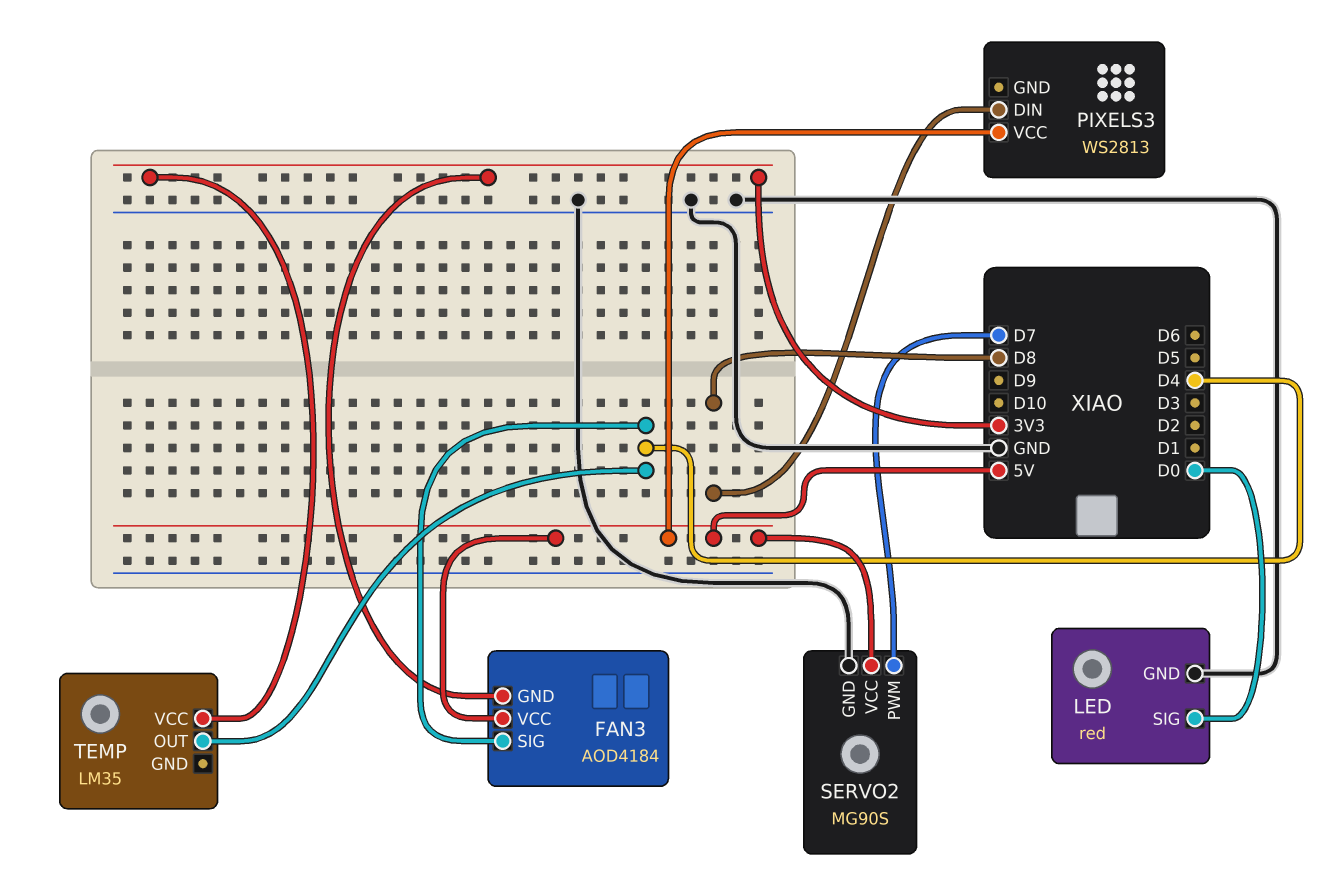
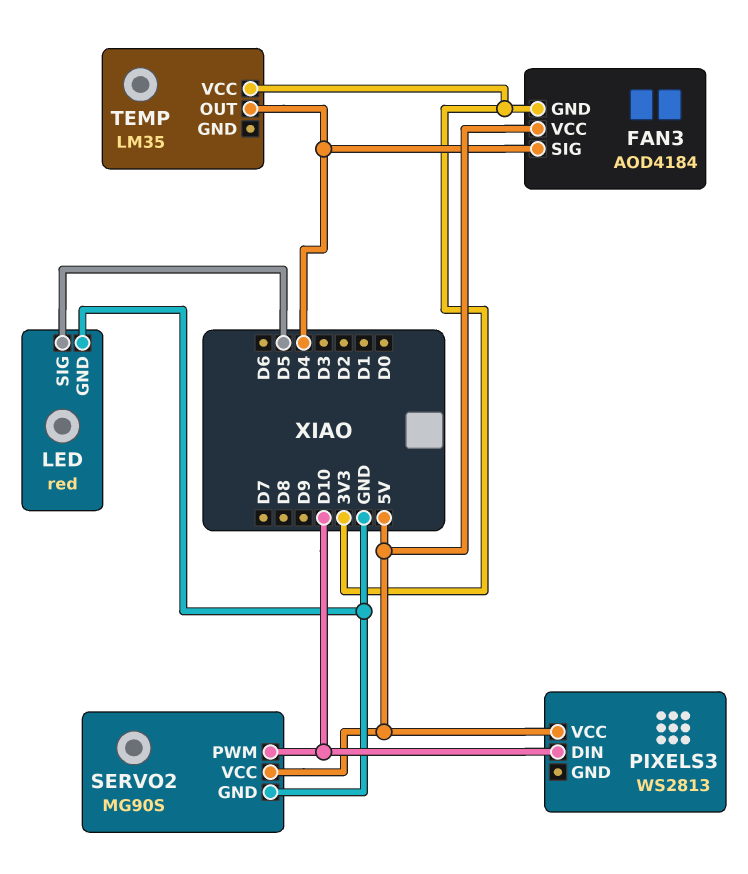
LED pin SIG: D0 -> D5
PIXELS3 pin DIN: D8 -> D10
SERVO2 pin PWM: D7 -> D10

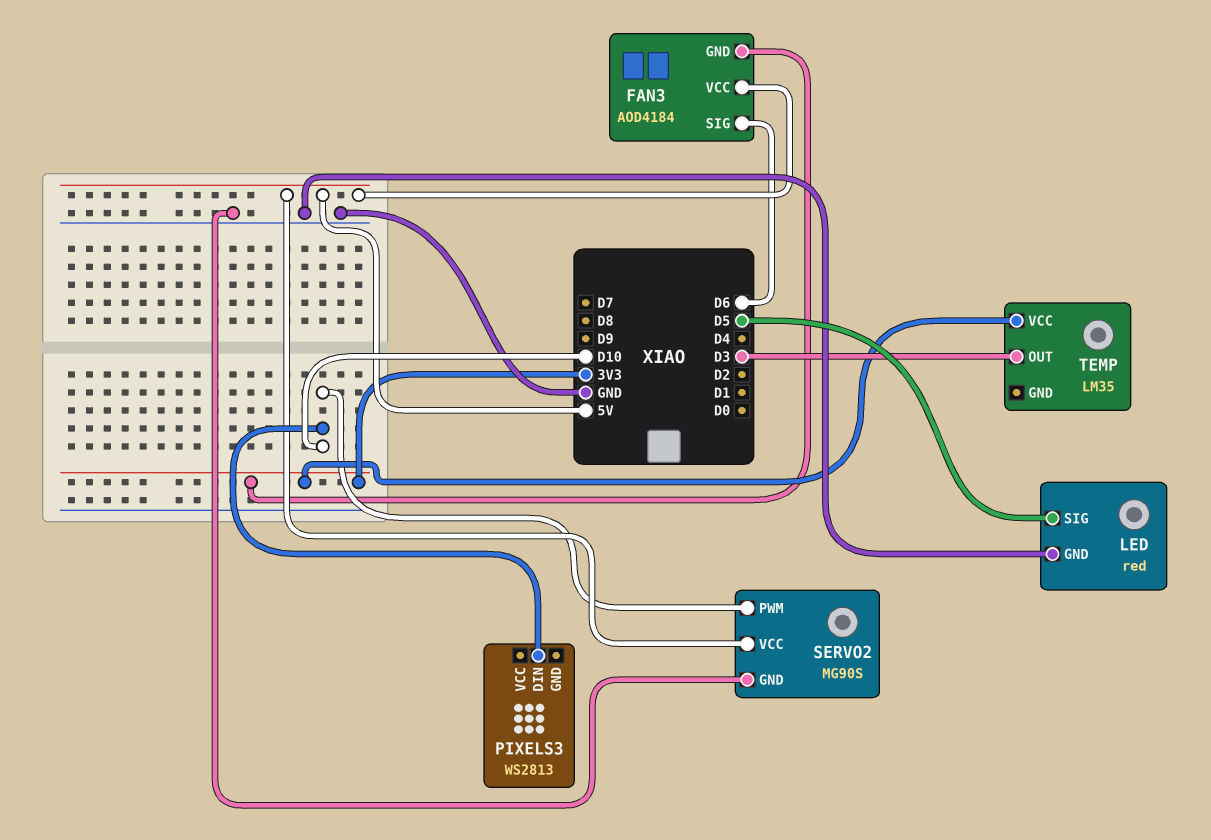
FAN3 pin SIG: D4 -> D6
PIXELS3 pin VCC: 5V -> none
TEMP pin OUT: D4 -> D3

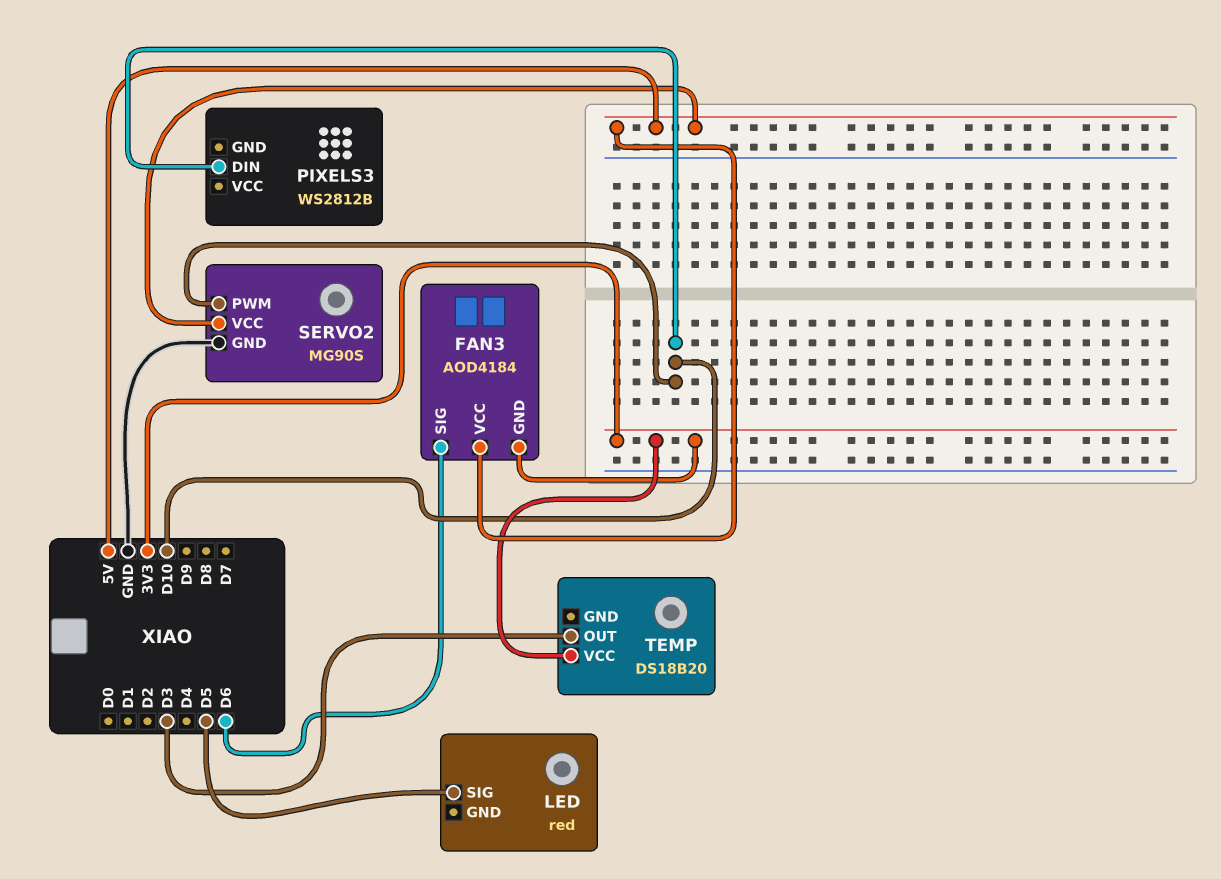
LED pin GND: GND -> none
PIXELS3: WS2813 -> WS2812B
TEMP: LM35 -> DS18B20

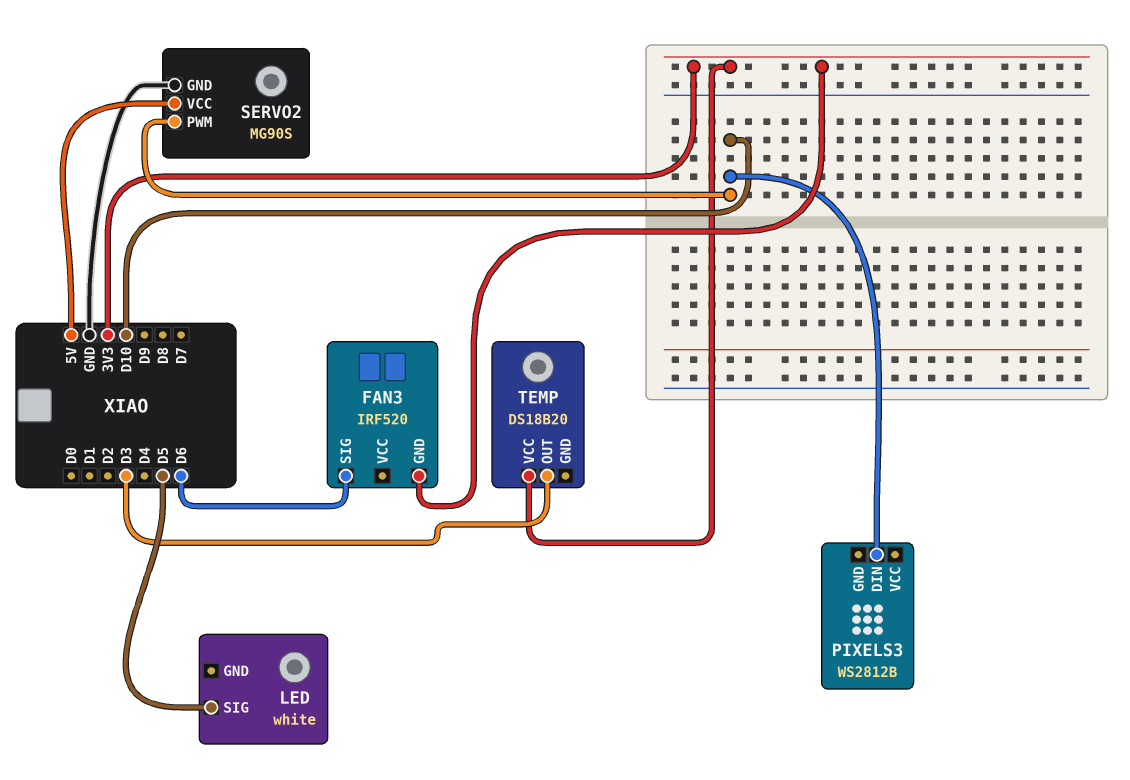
FAN3: AOD4184 -> IRF520
FAN3 pin VCC: 5V -> none
LED: red -> white

